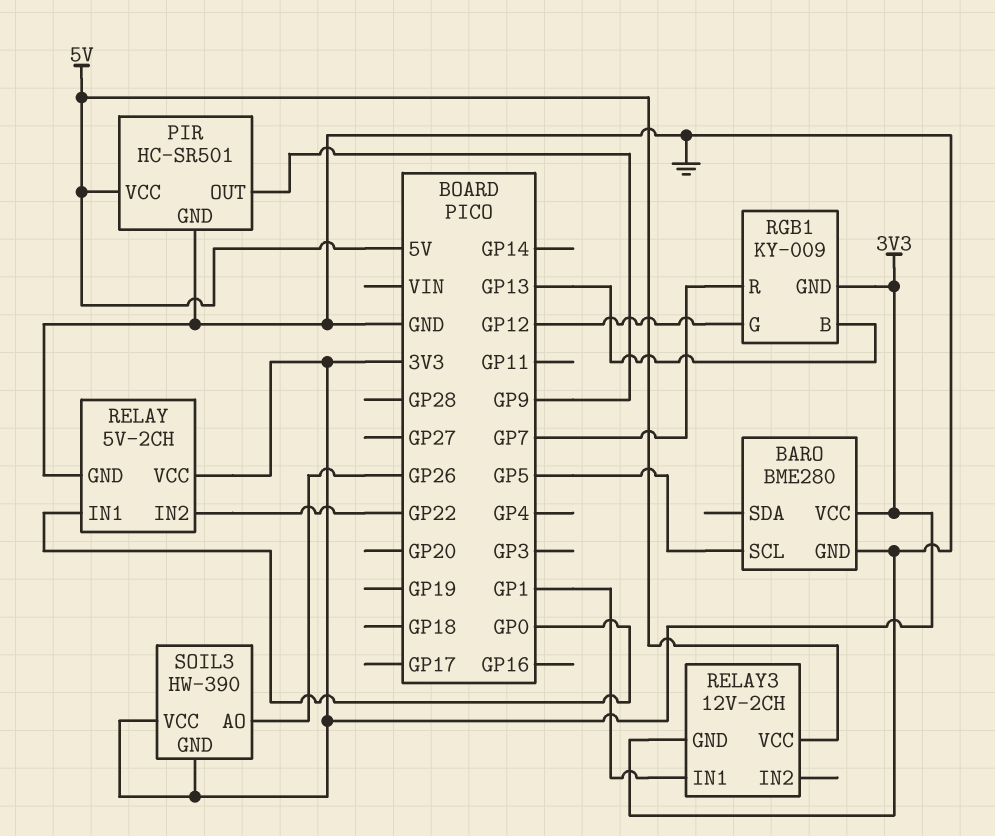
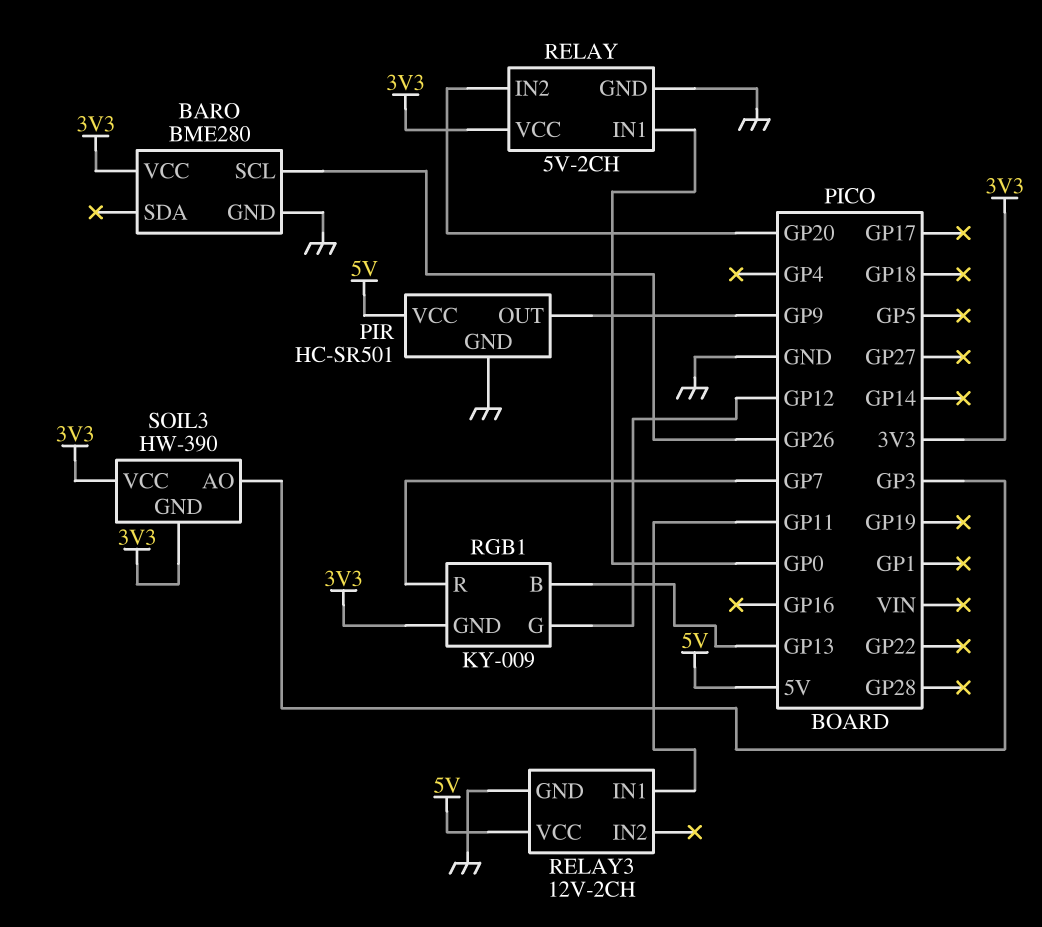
BARO pin SCL: GP5 -> GP26
RELAY pin IN2: GP22 -> GP20
RELAY3 pin IN1: GP1 -> GP11
SOIL3 pin AO: GP26 -> GP3

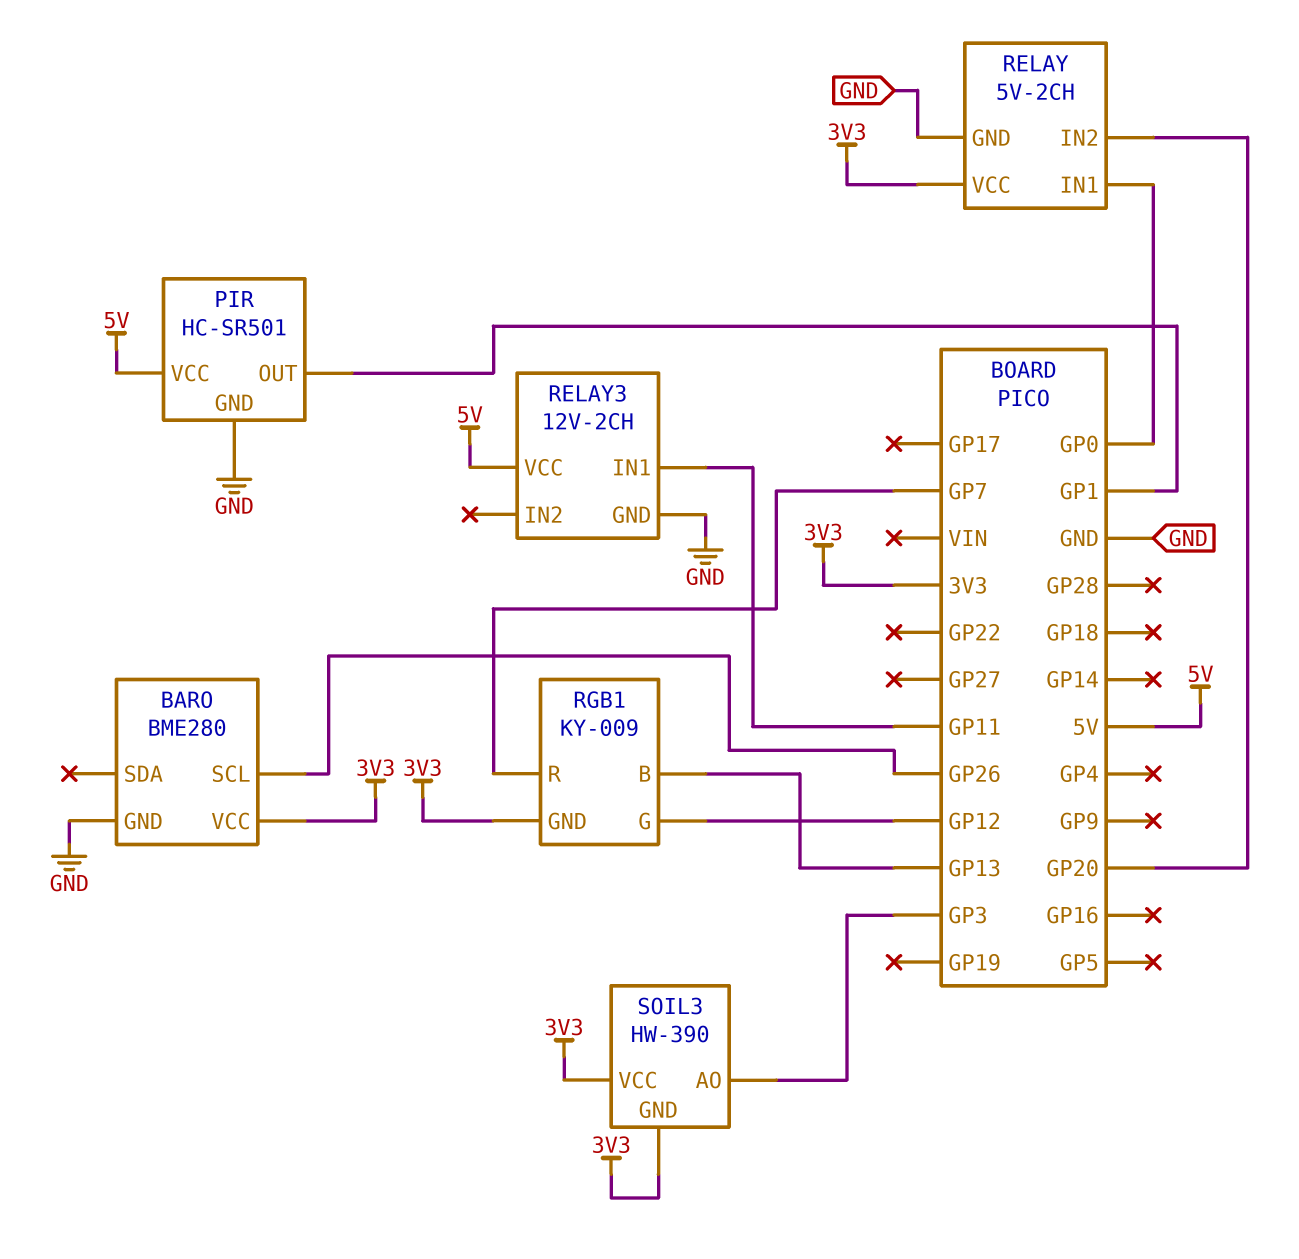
PIR pin OUT: GP9 -> GP1

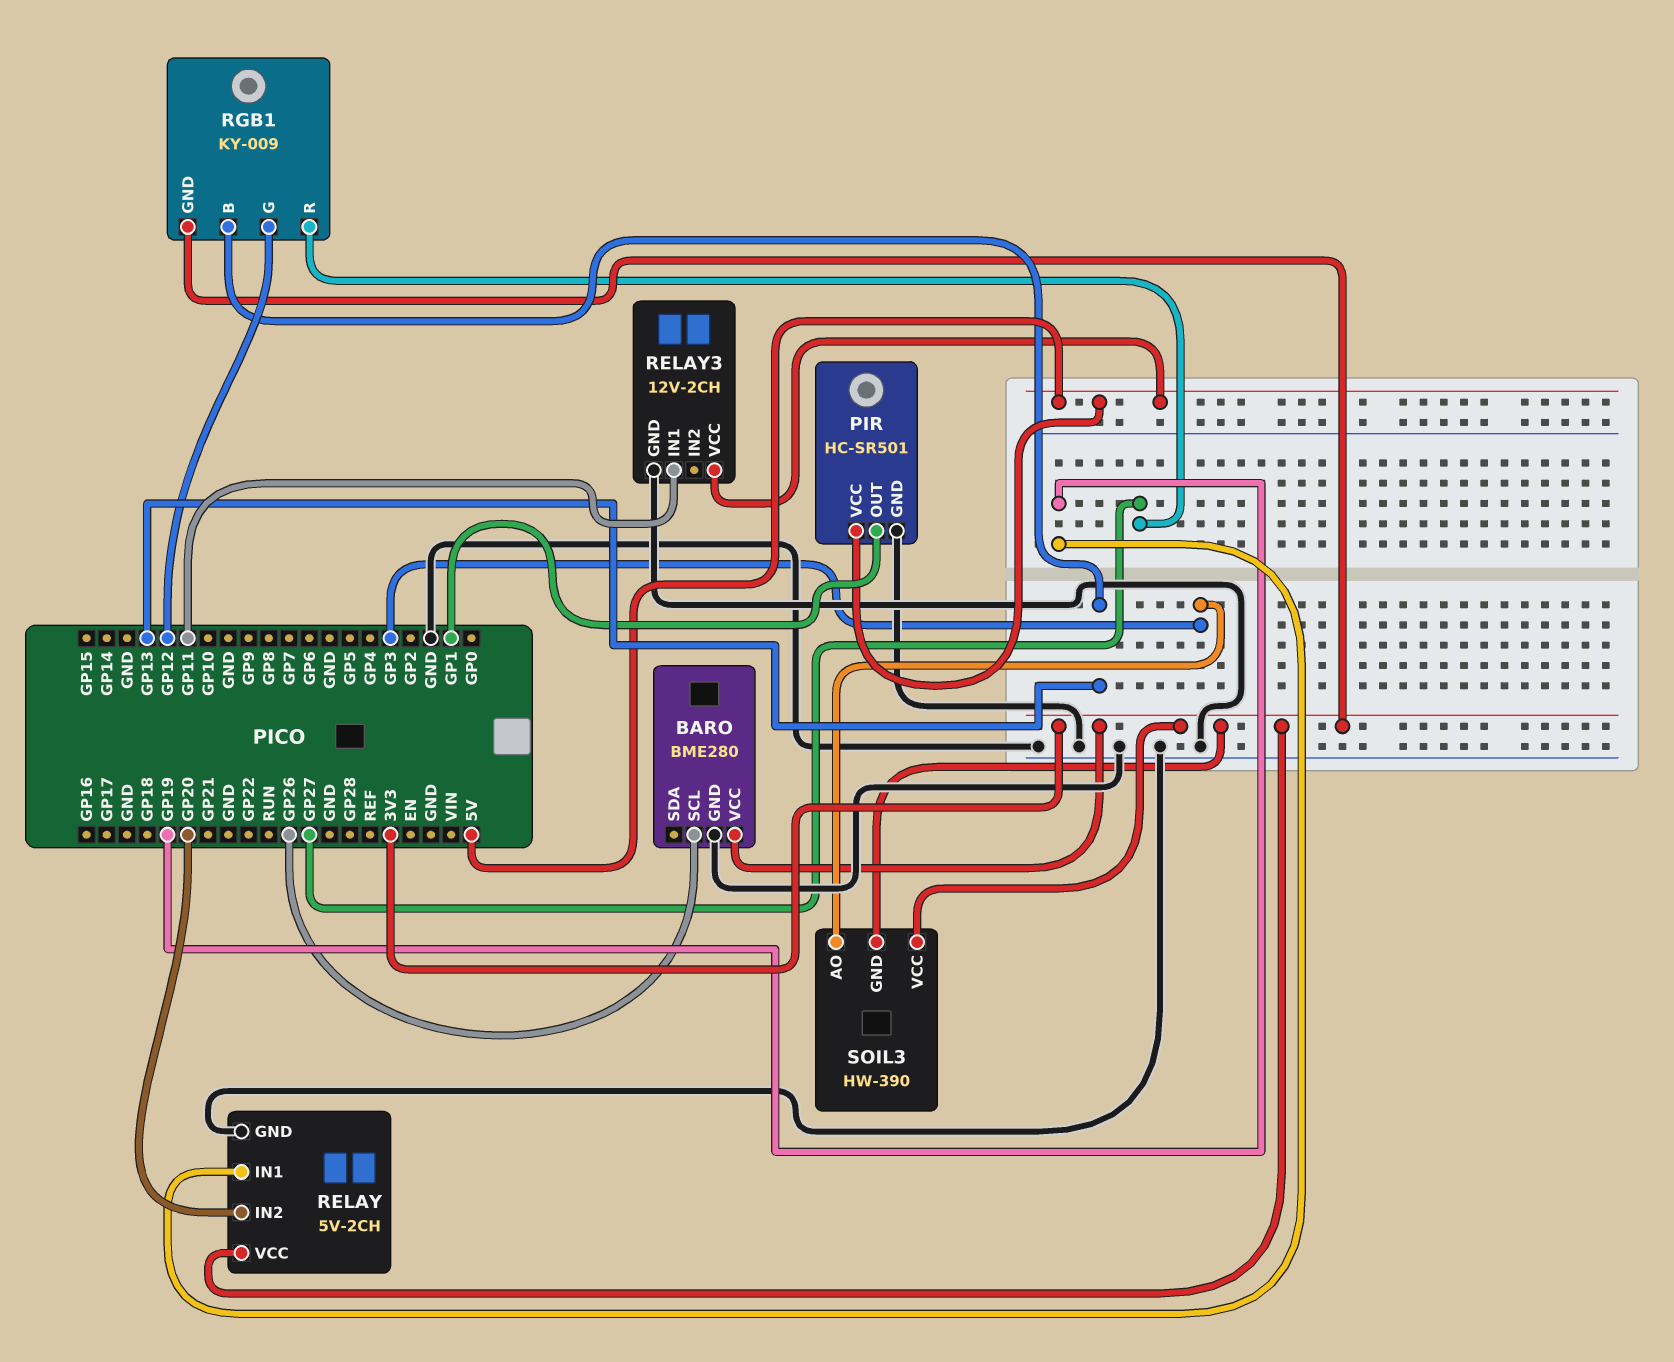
RELAY pin IN1: GP0 -> GP19
RGB1 pin R: GP7 -> GP27

